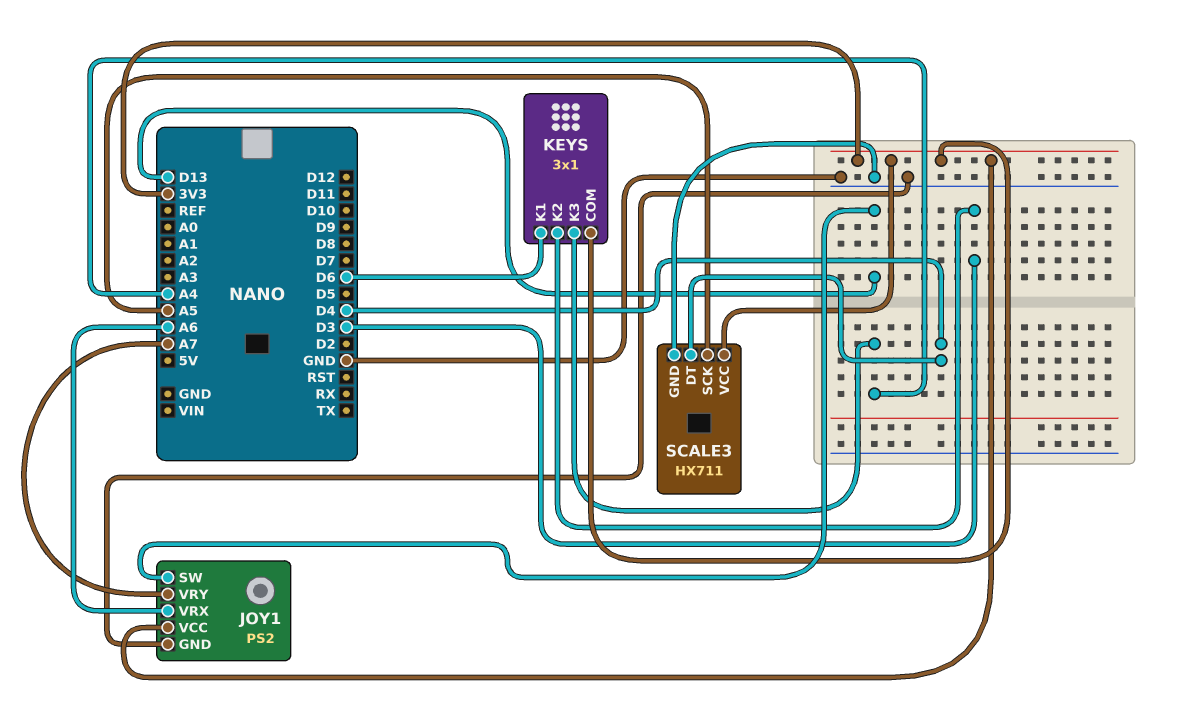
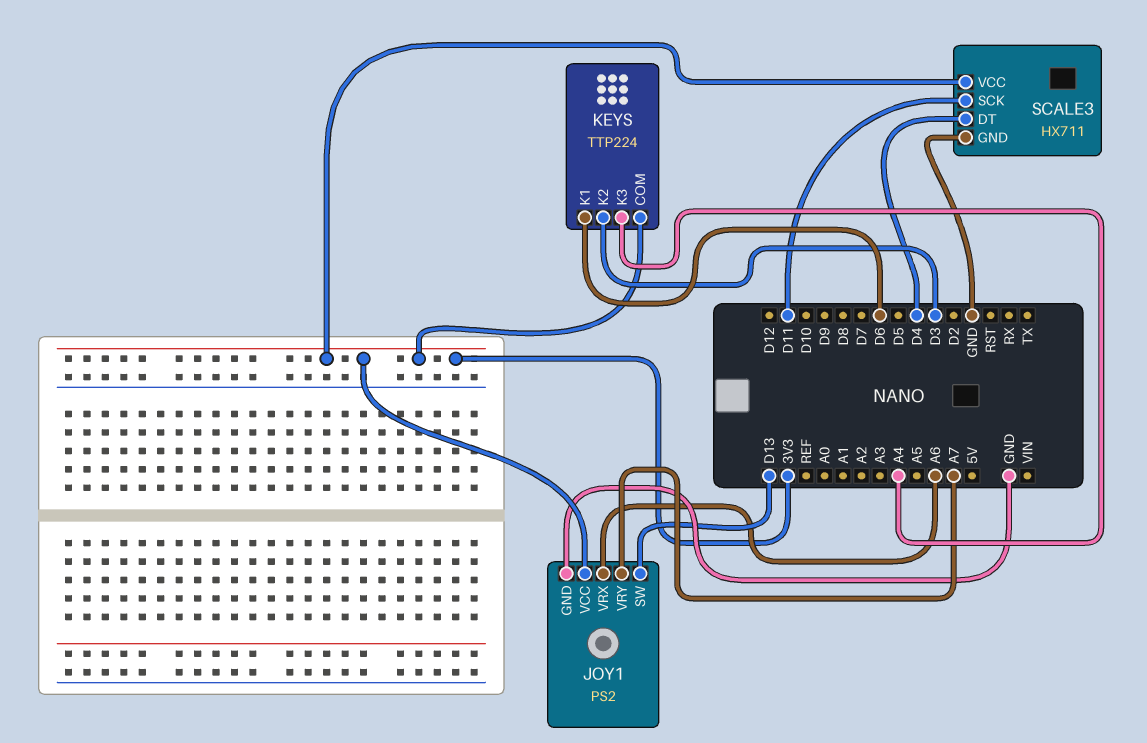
KEYS: 3x1 -> TTP224
SCALE3 pin SCK: A5 -> D11

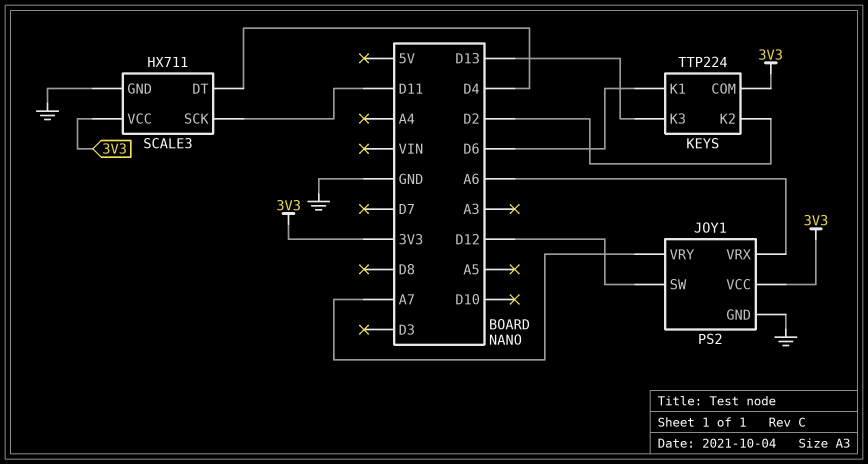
JOY1 pin SW: D13 -> D12
KEYS pin K2: D3 -> D2
KEYS pin K3: A4 -> D13

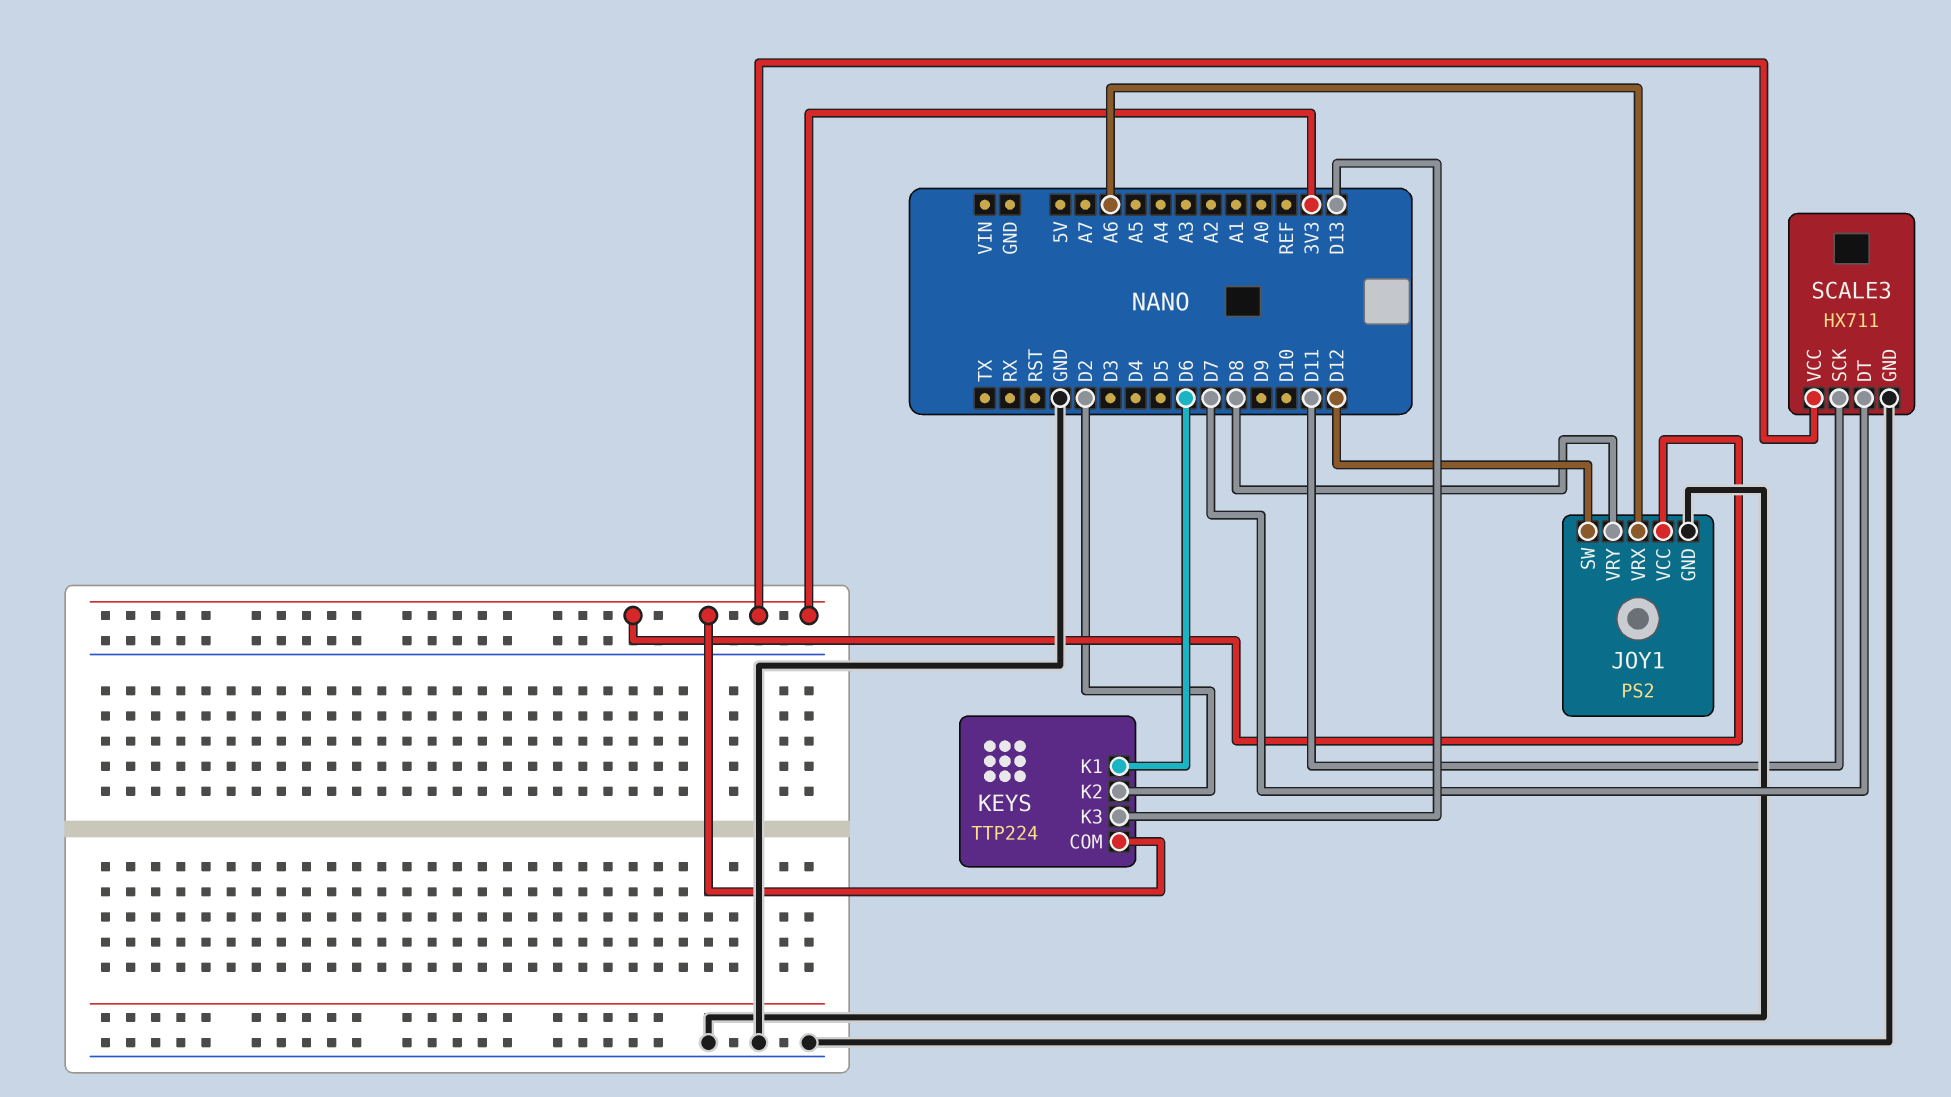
JOY1 pin VRY: A7 -> D8
SCALE3 pin DT: D4 -> D7

